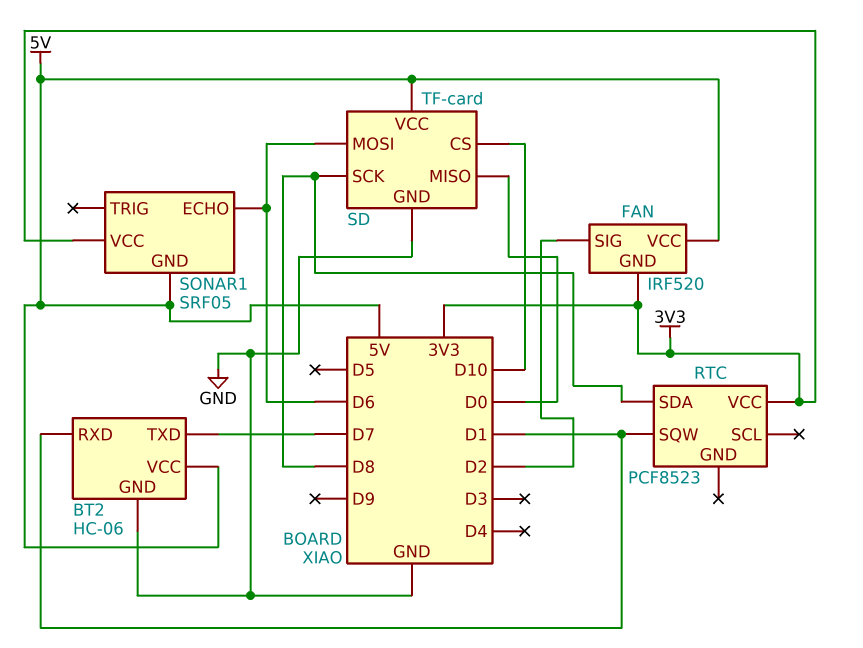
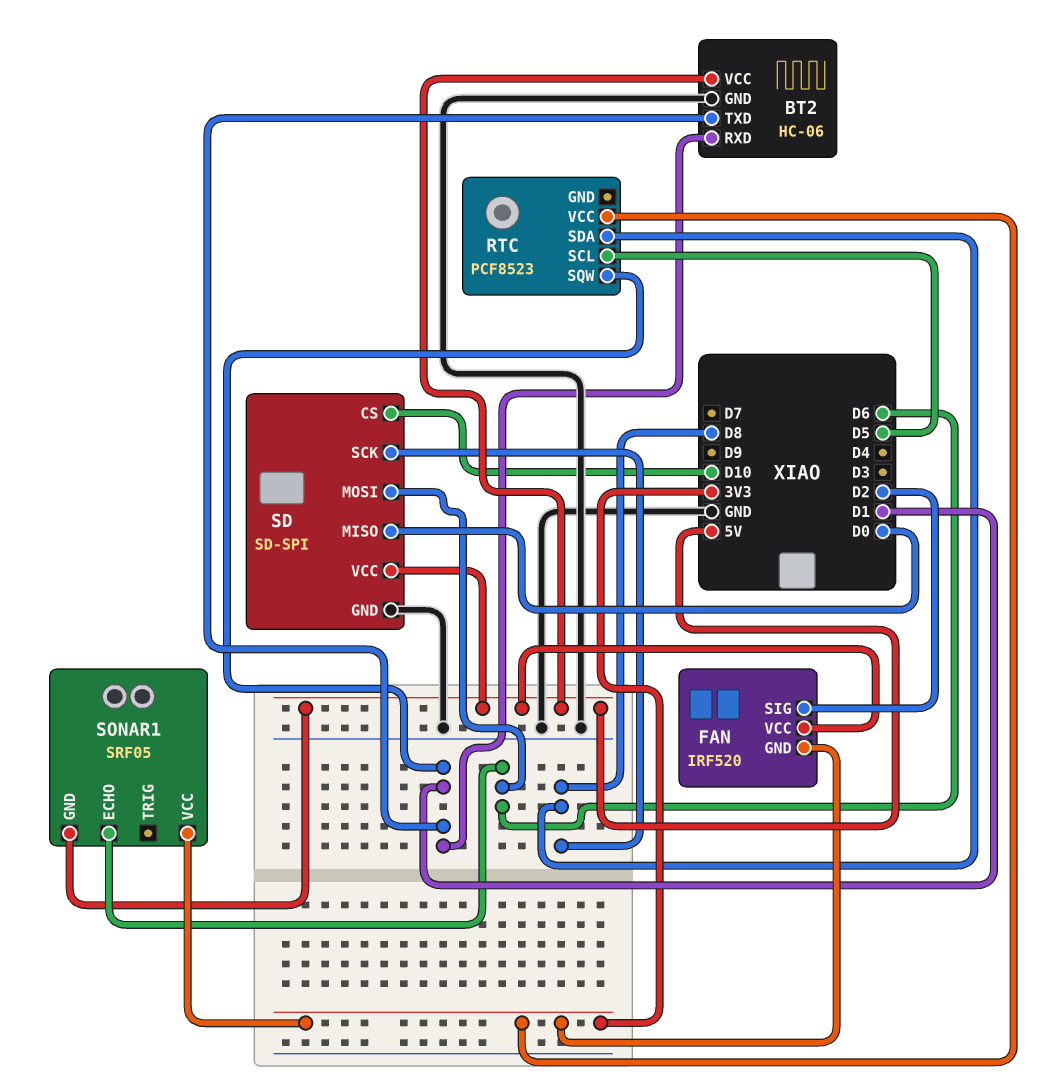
BT2 pin TXD: D7 -> D1
RTC pin SCL: none -> D5
SD: TF-card -> SD-SPI

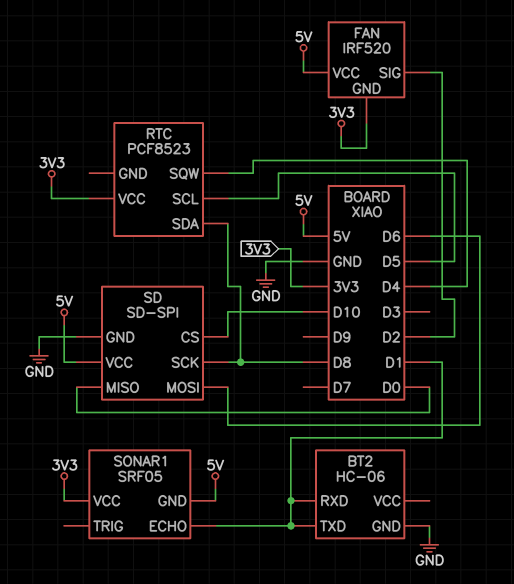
BT2 pin VCC: 5V -> none
RTC pin SQW: D1 -> D4
SONAR1 pin ECHO: D6 -> D1

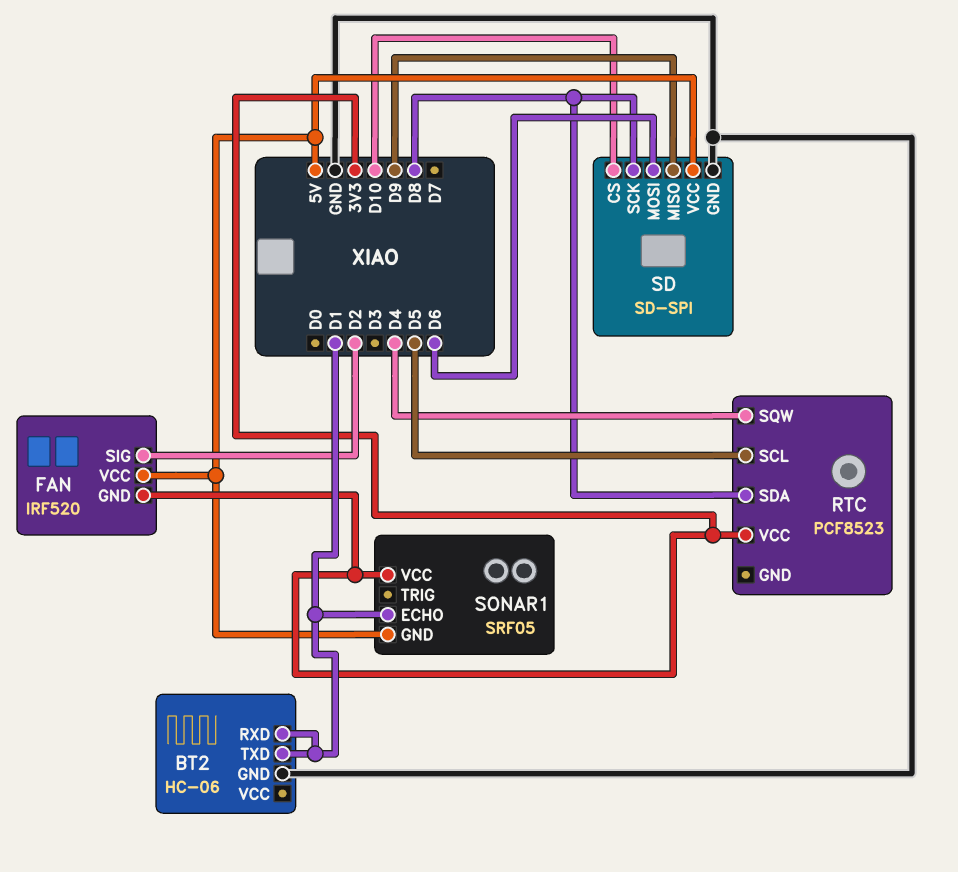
SD pin MISO: D0 -> D9

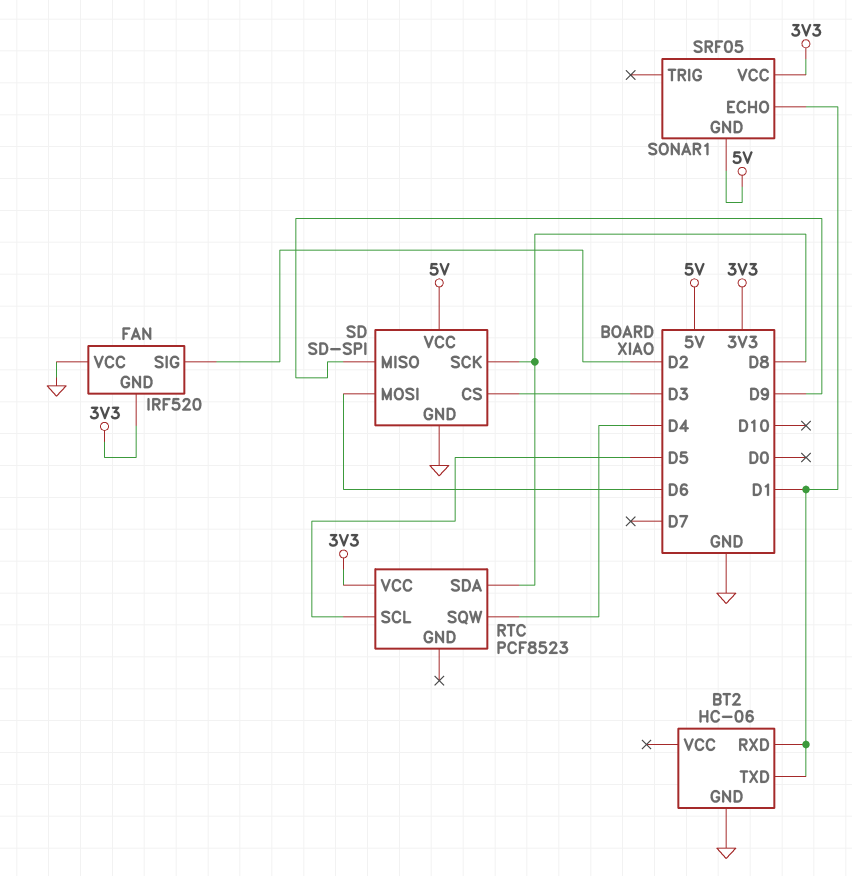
FAN pin VCC: 5V -> GND
SD pin CS: D10 -> D3

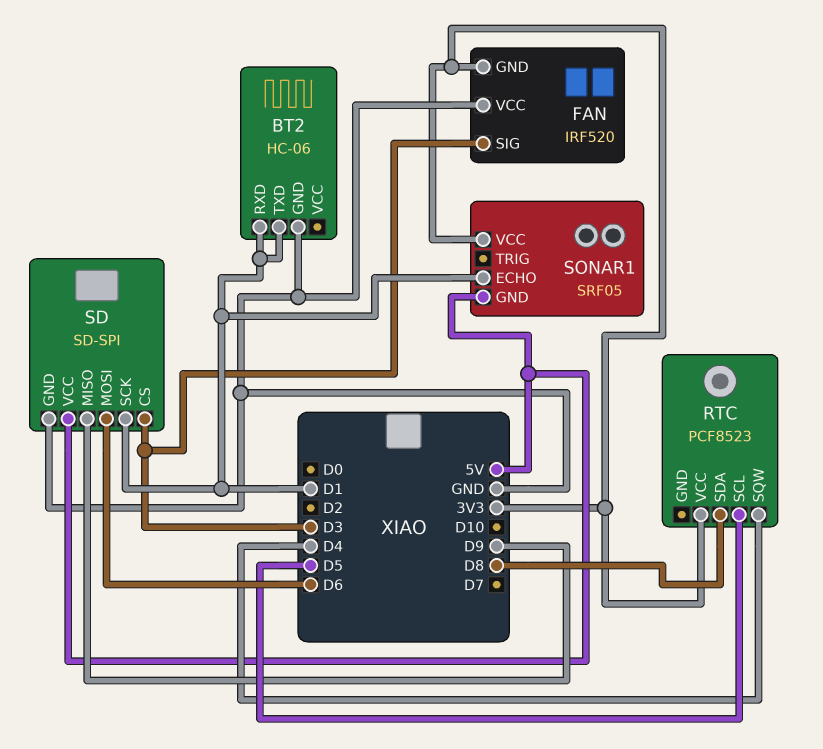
FAN pin SIG: D2 -> D3
SD pin SCK: D8 -> D1

